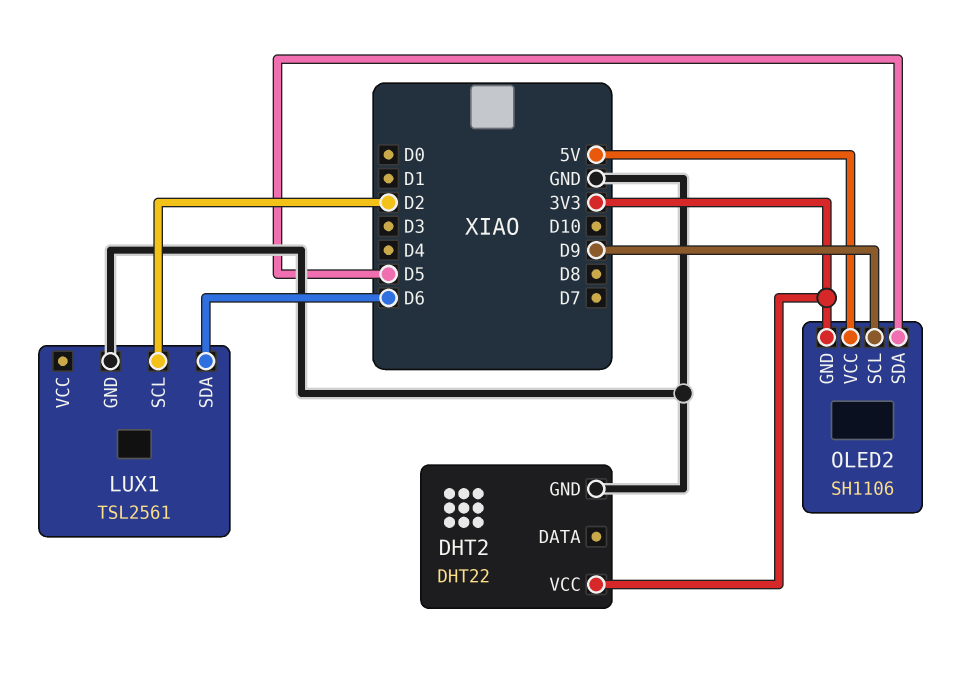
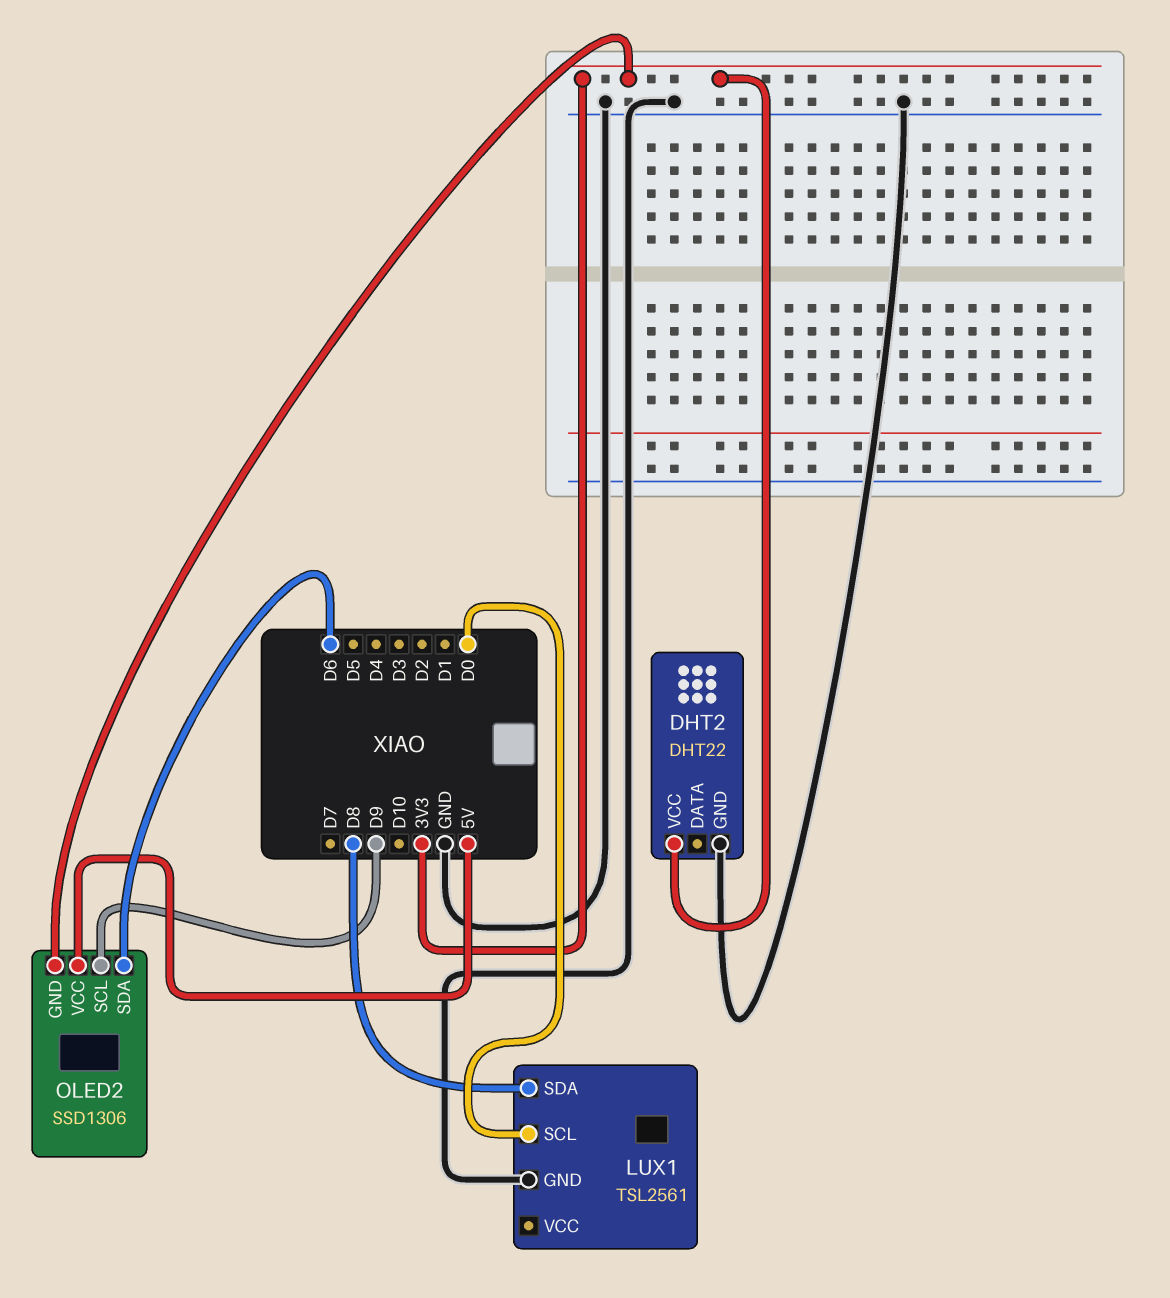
LUX1 pin SCL: D2 -> D0
LUX1 pin SDA: D6 -> D8
OLED2: SH1106 -> SSD1306
OLED2 pin SDA: D5 -> D6

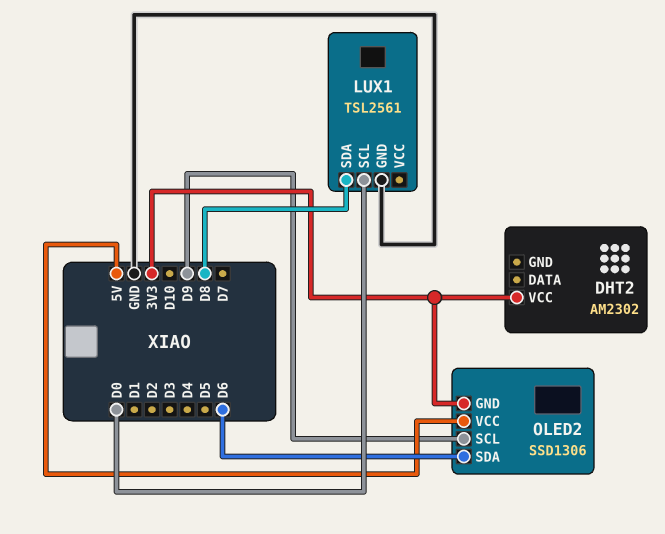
DHT2: DHT22 -> AM2302
DHT2 pin GND: GND -> none

